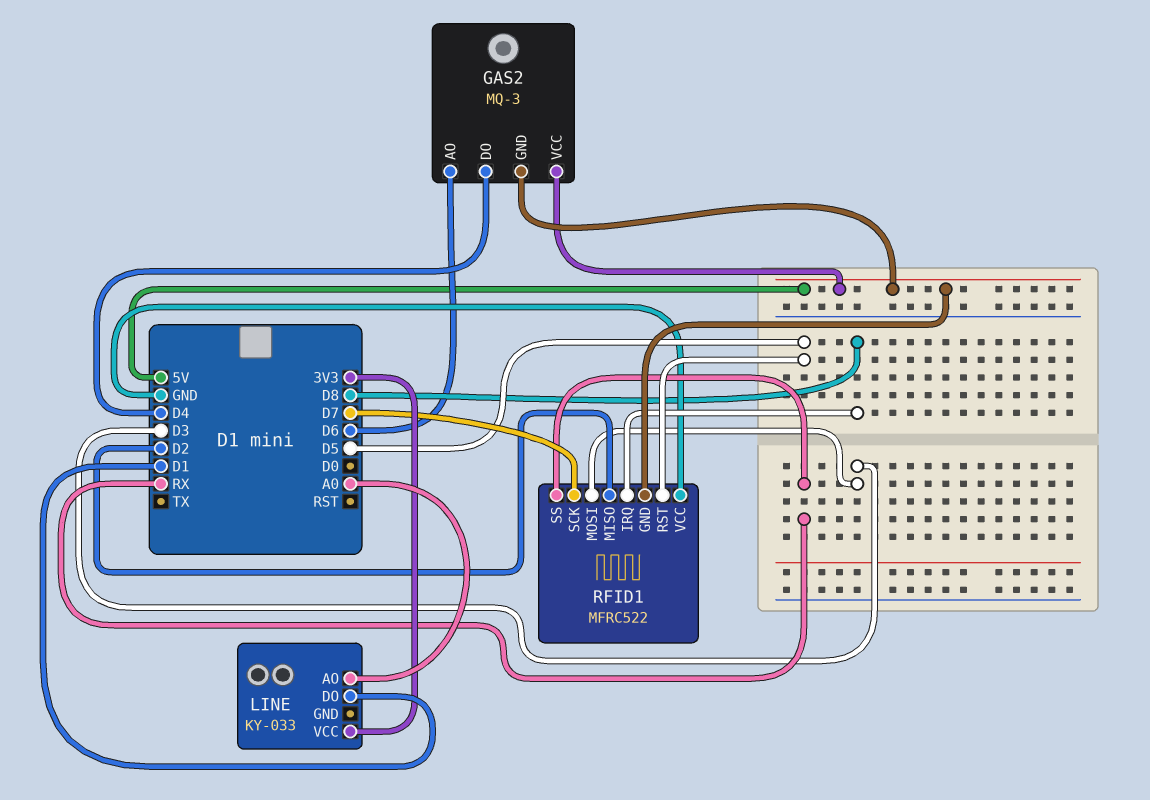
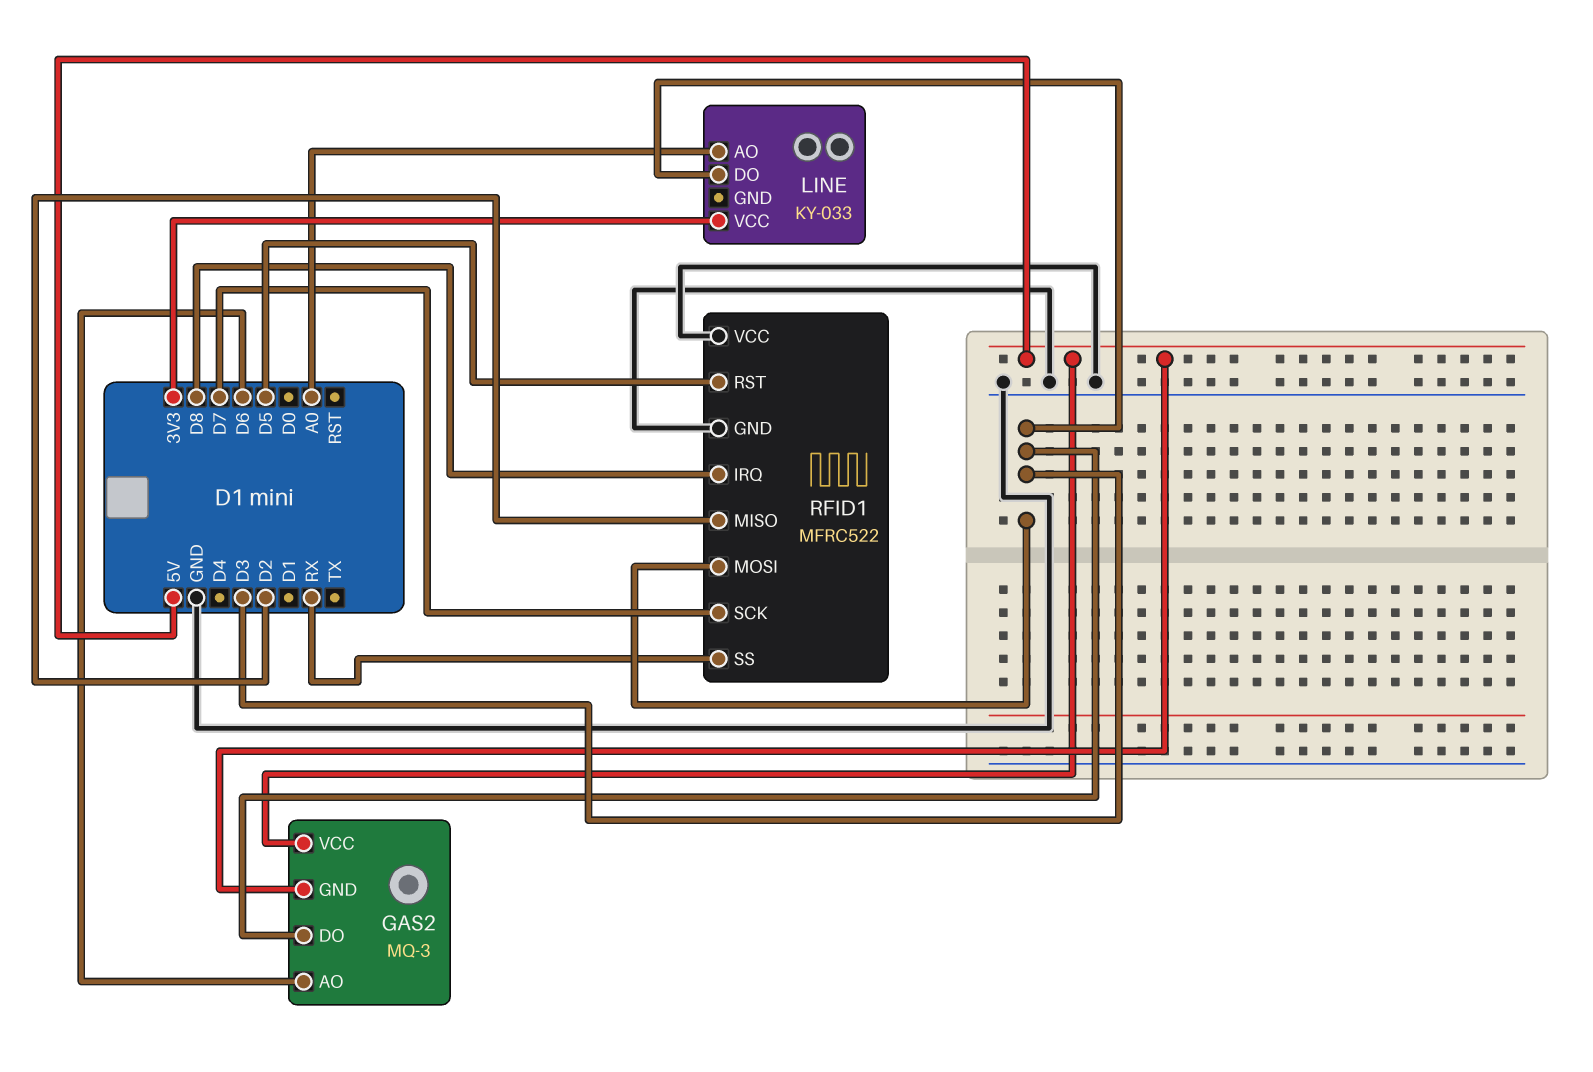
GAS2 pin DO: D4 -> D3
LINE pin DO: D1 -> D3
RFID1 pin GND: 5V -> GND

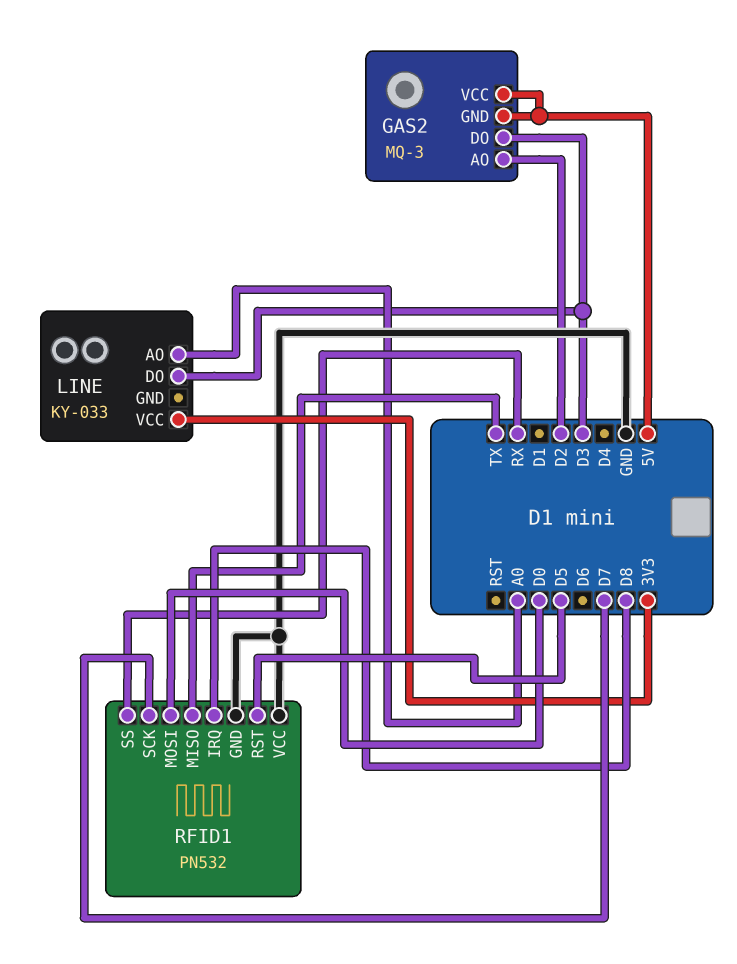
GAS2 pin AO: D6 -> D2
RFID1: MFRC522 -> PN532
RFID1 pin MISO: D2 -> TX
RFID1 pin MOSI: D3 -> D0

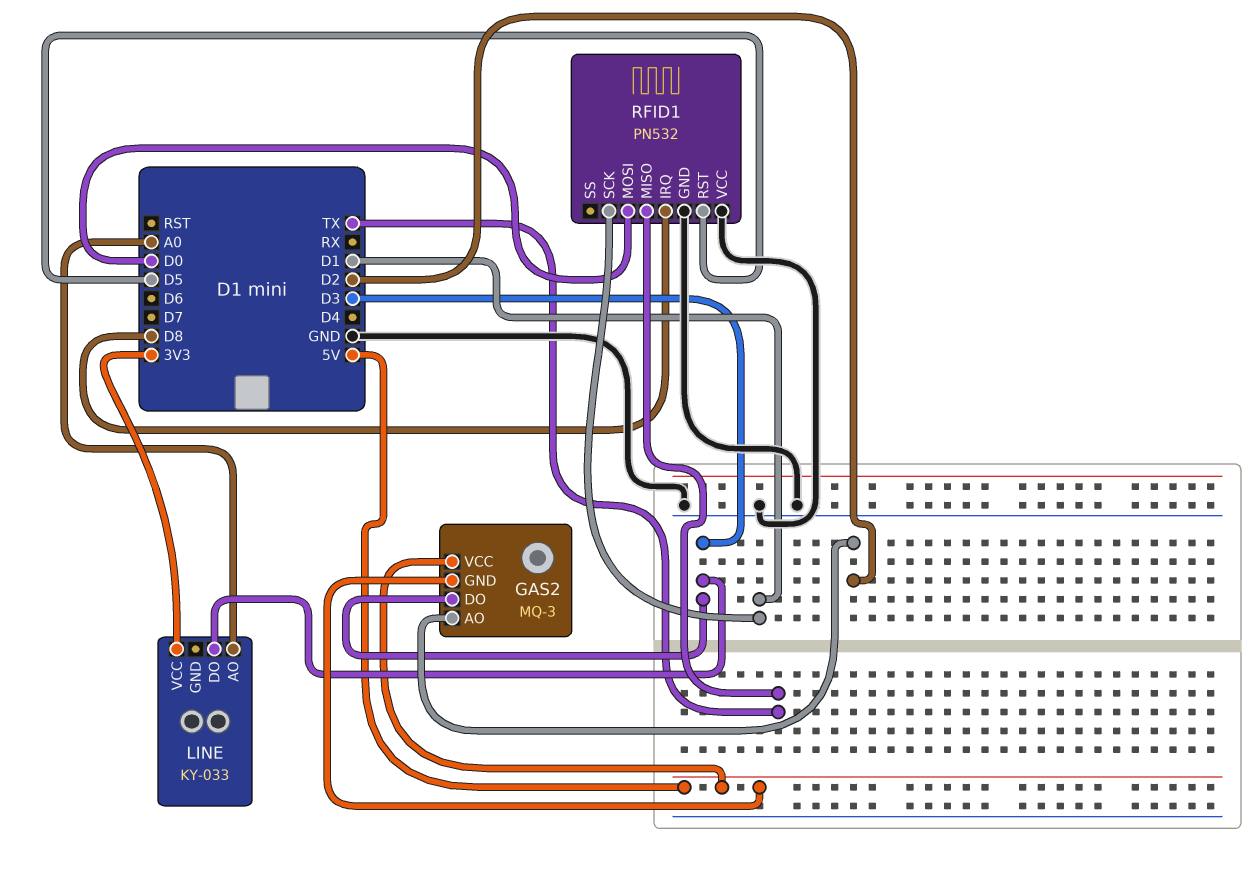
RFID1 pin SCK: D7 -> D1
RFID1 pin SS: RX -> none

